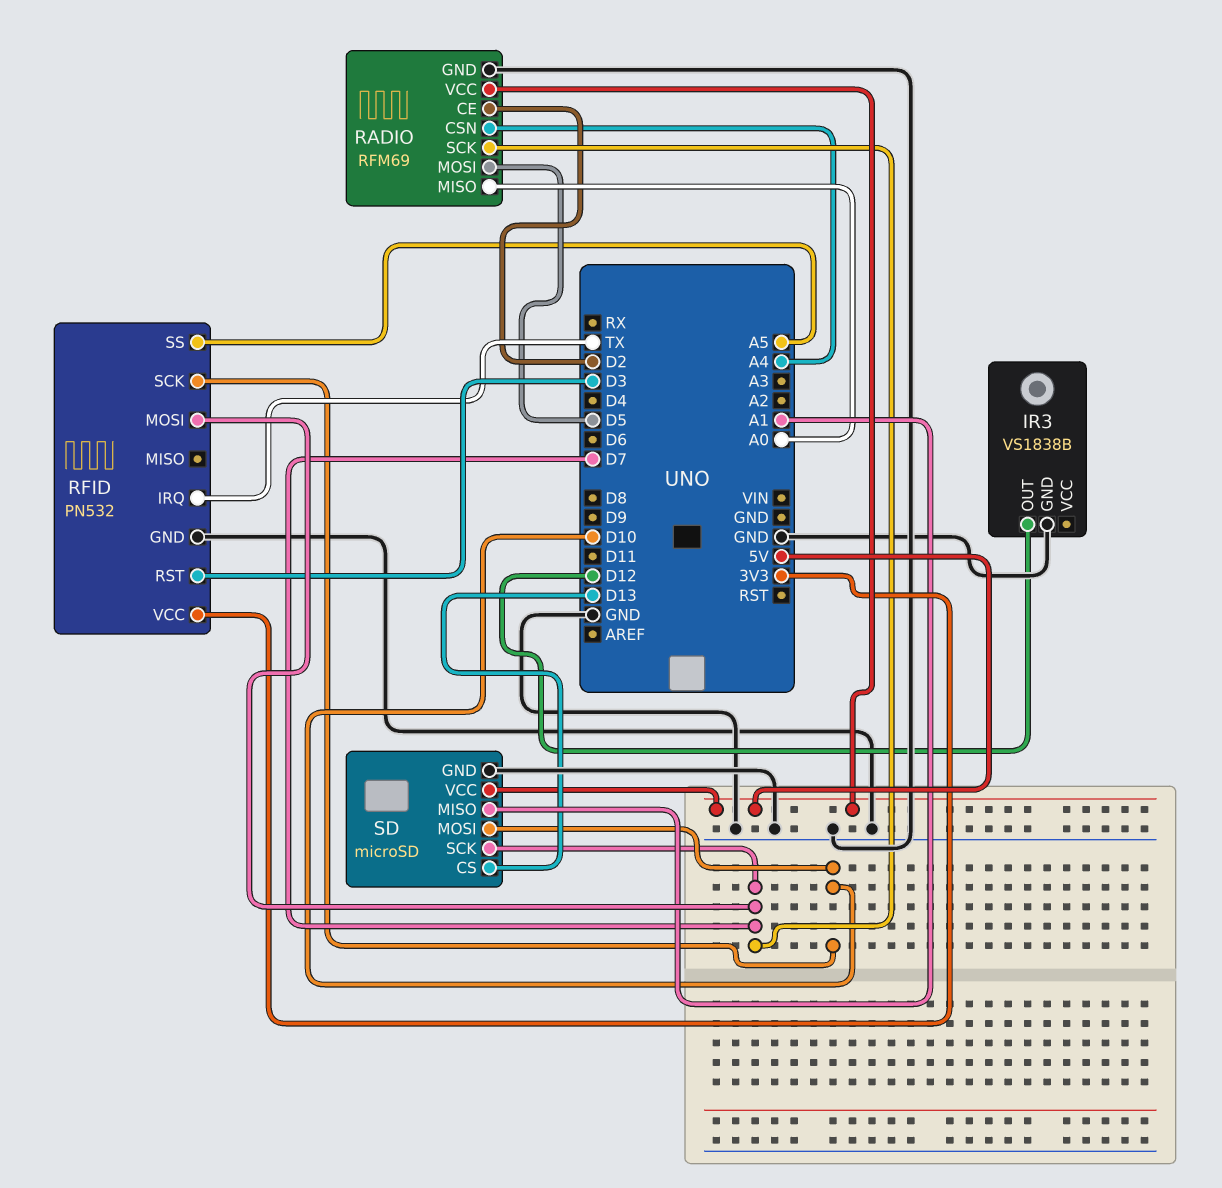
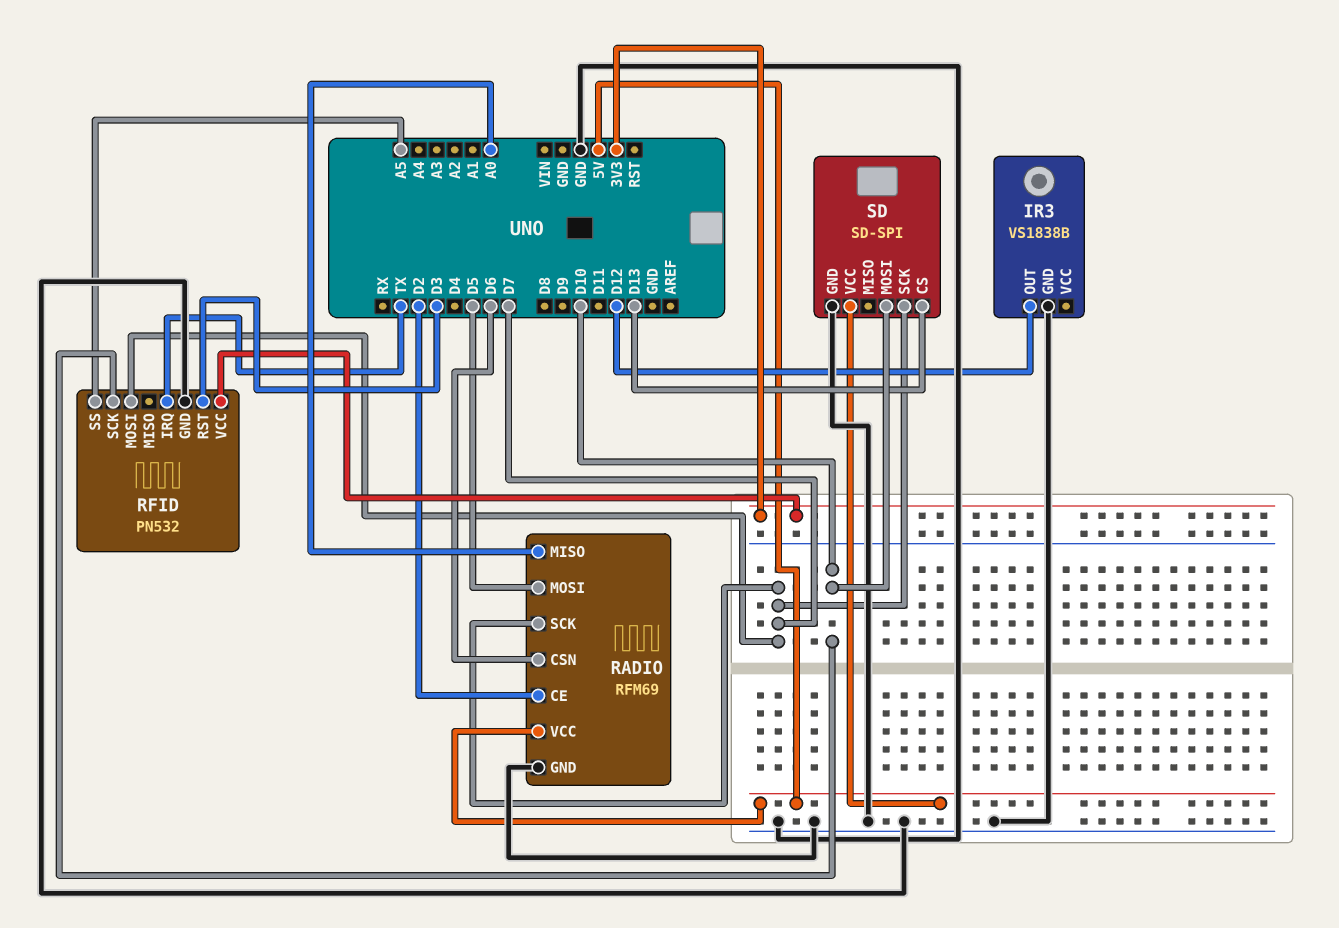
RADIO pin CSN: A4 -> D6
SD: microSD -> SD-SPI
SD pin MISO: A1 -> none

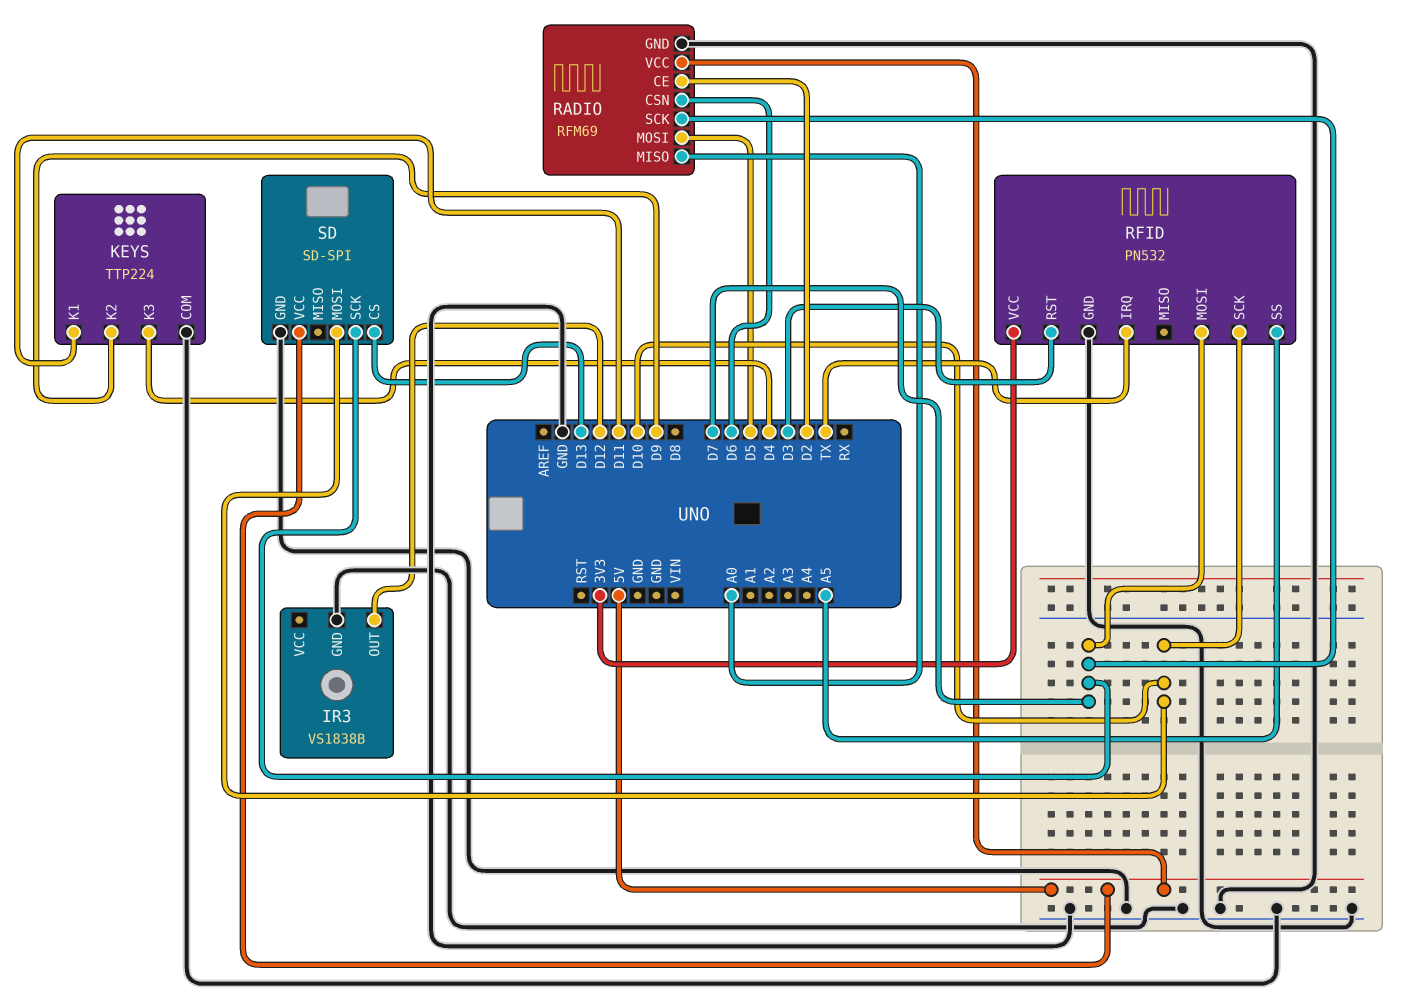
KEYS: none -> TTP224
KEYS pin COM: none -> GND
KEYS pin K1: none -> D11
KEYS pin K2: none -> D9
KEYS pin K3: none -> D4

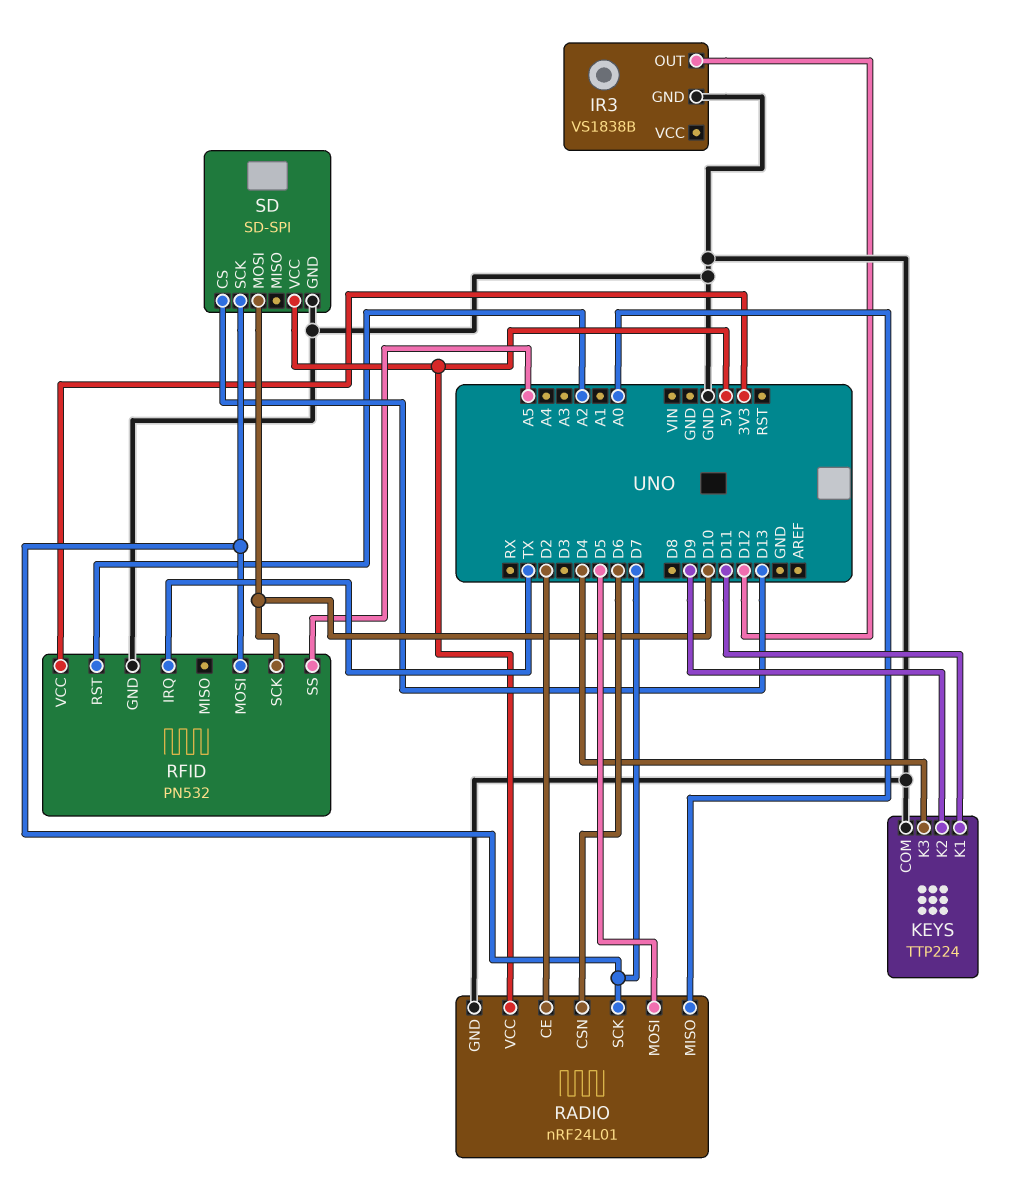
RADIO: RFM69 -> nRF24L01
RFID pin RST: D3 -> A2

